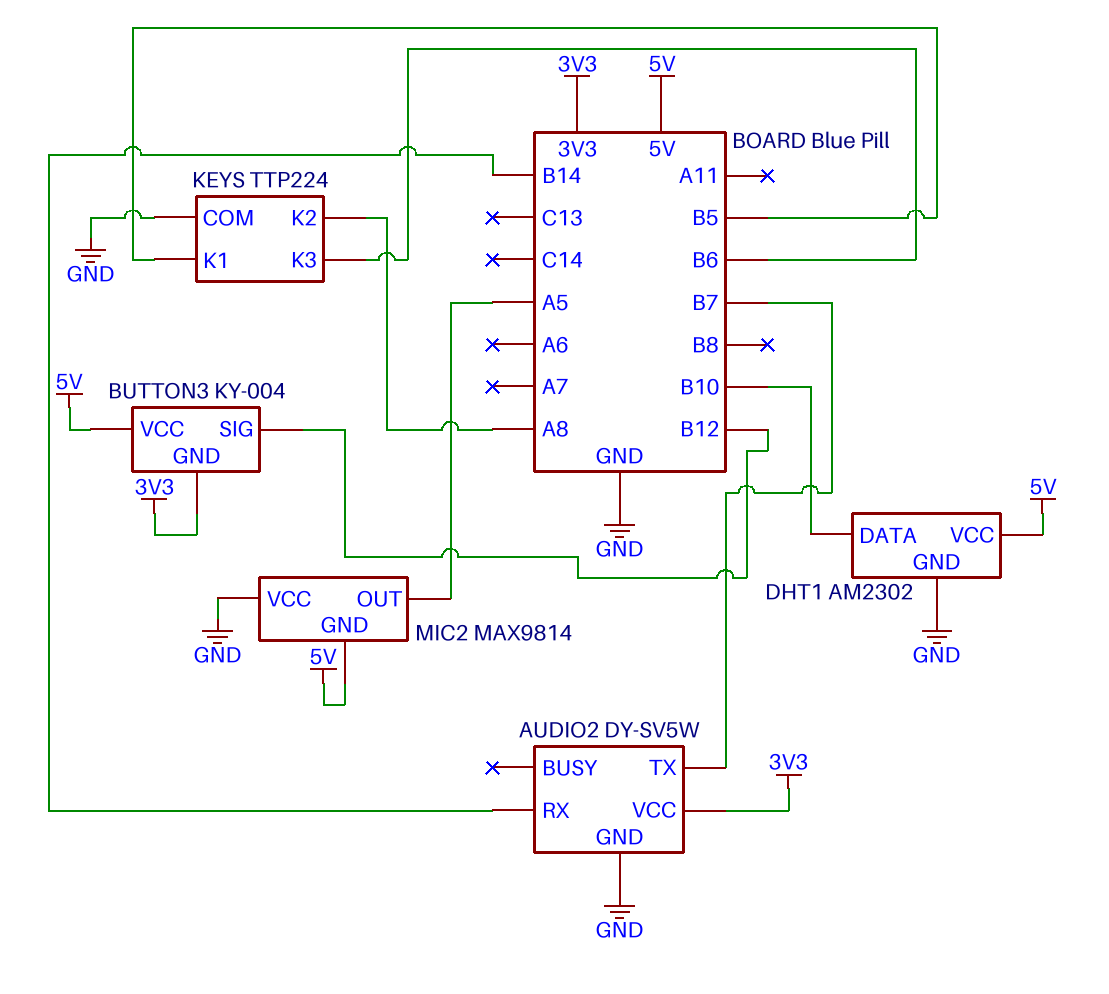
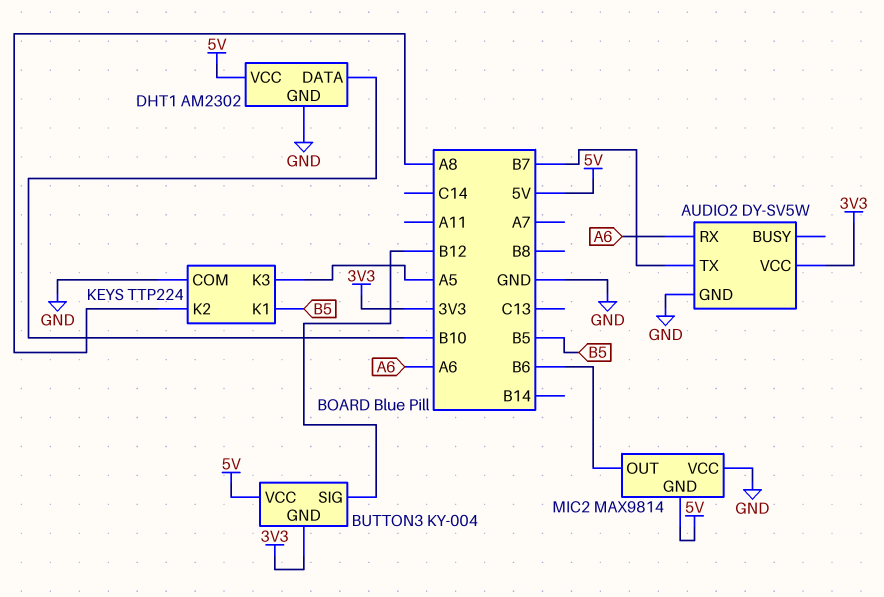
AUDIO2 pin RX: B14 -> A6
KEYS pin K3: B6 -> A5
MIC2 pin OUT: A5 -> B6

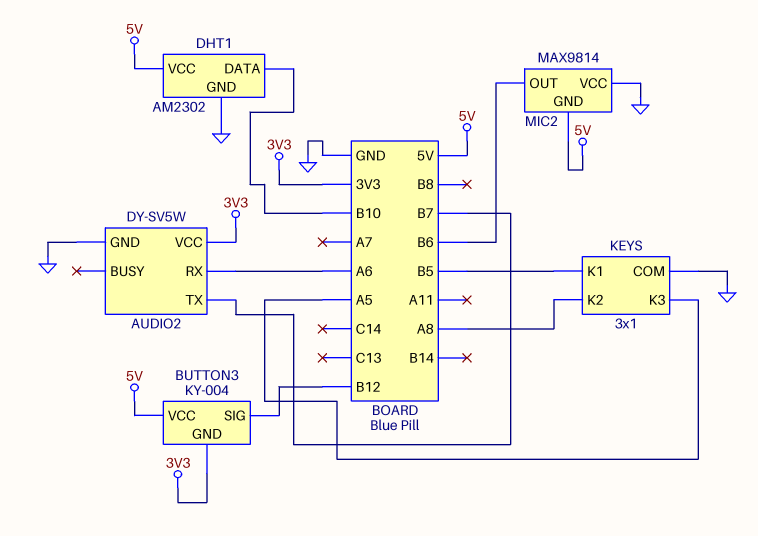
KEYS: TTP224 -> 3x1

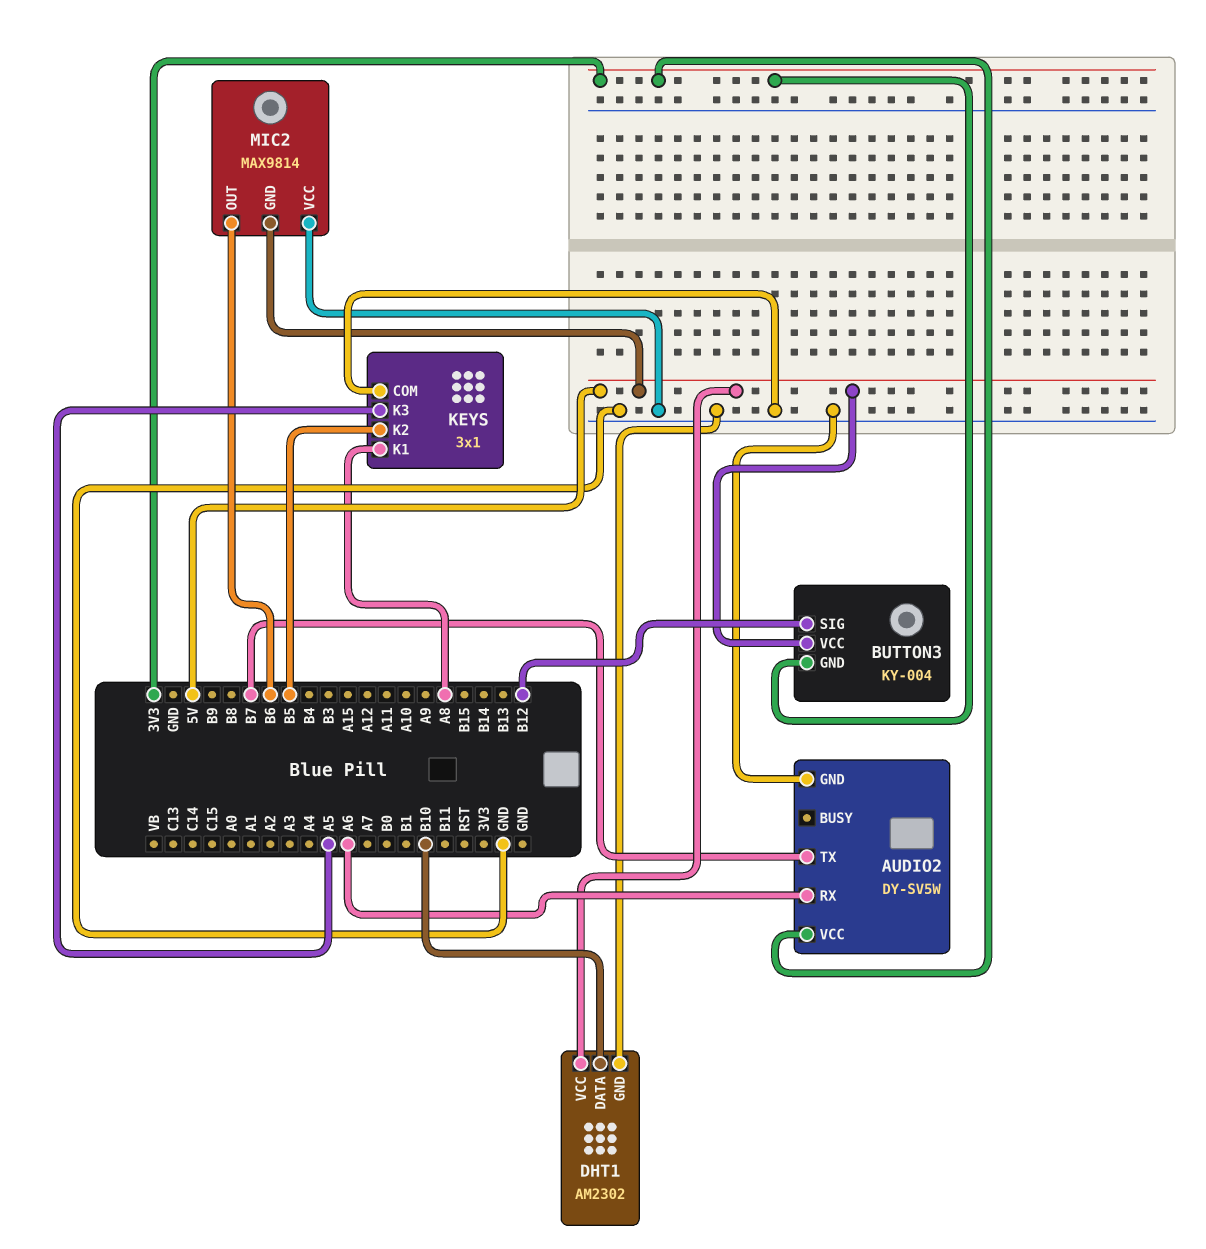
KEYS pin K1: B5 -> A8
KEYS pin K2: A8 -> B5

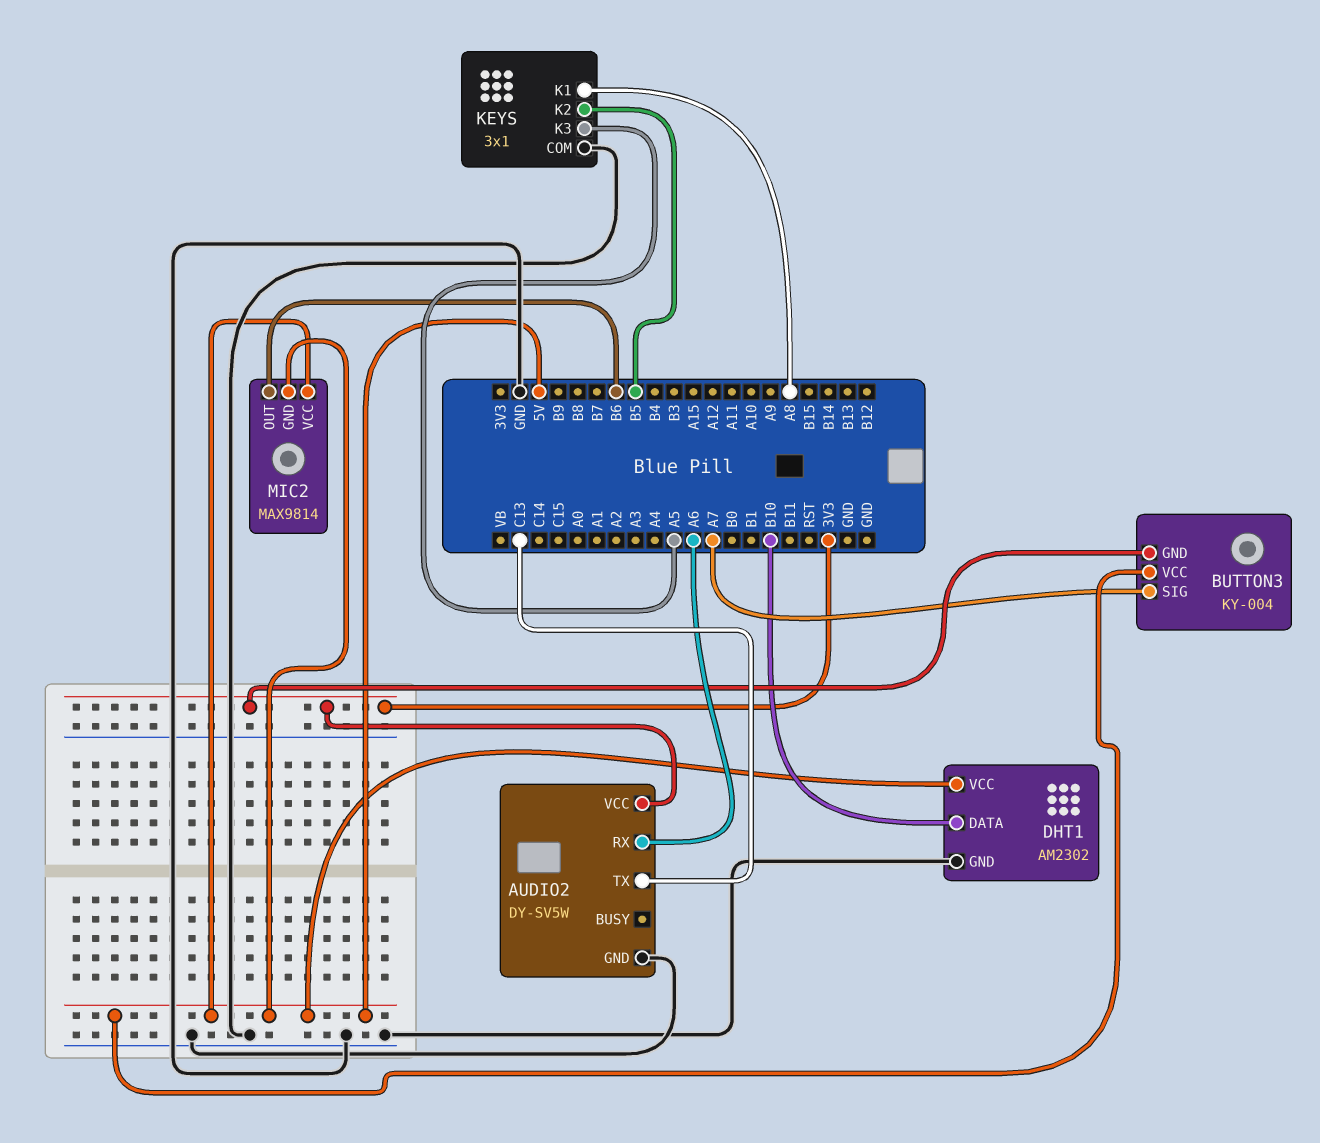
AUDIO2 pin TX: B7 -> C13
BUTTON3 pin SIG: B12 -> A7
MIC2 pin VCC: GND -> 5V

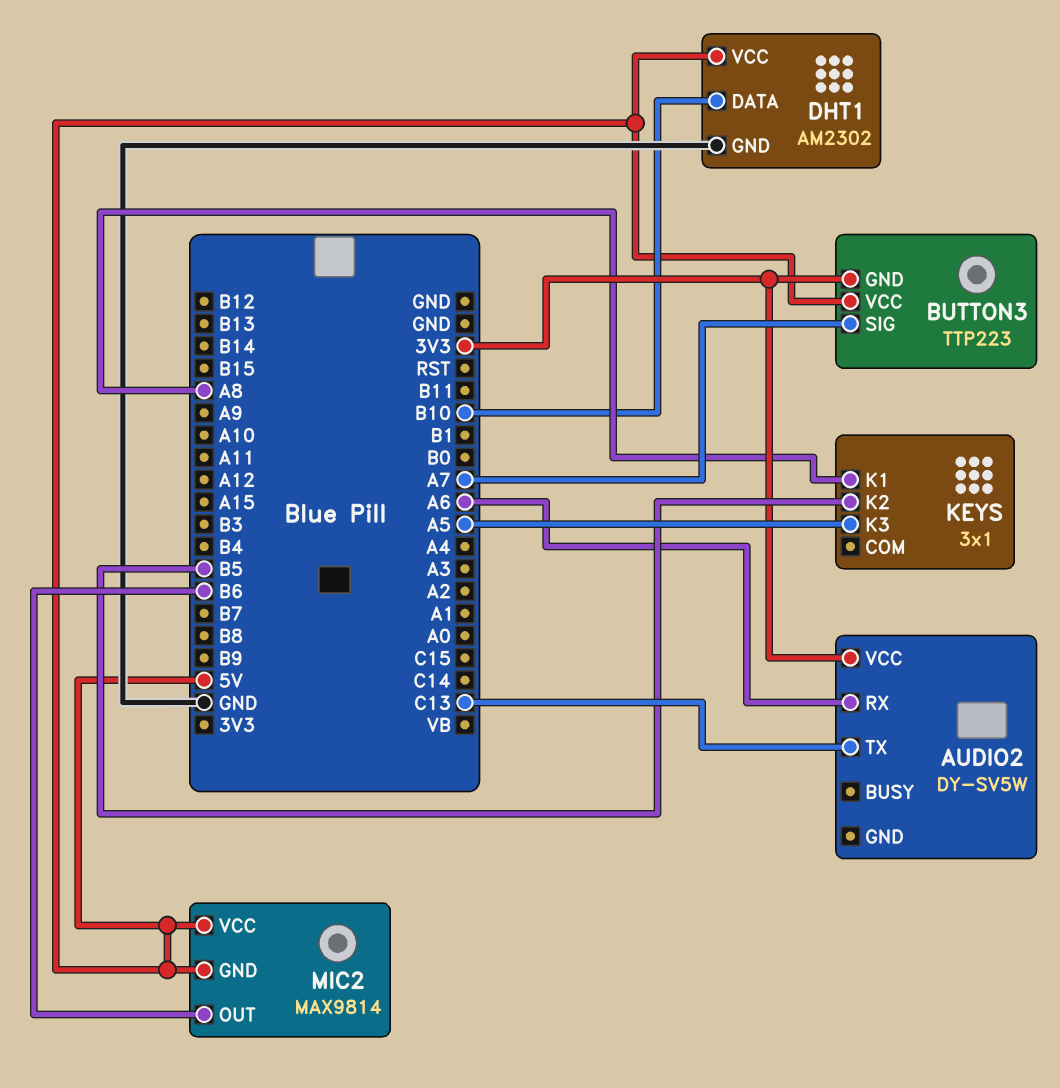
AUDIO2 pin GND: GND -> none
BUTTON3: KY-004 -> TTP223
KEYS pin COM: GND -> none

